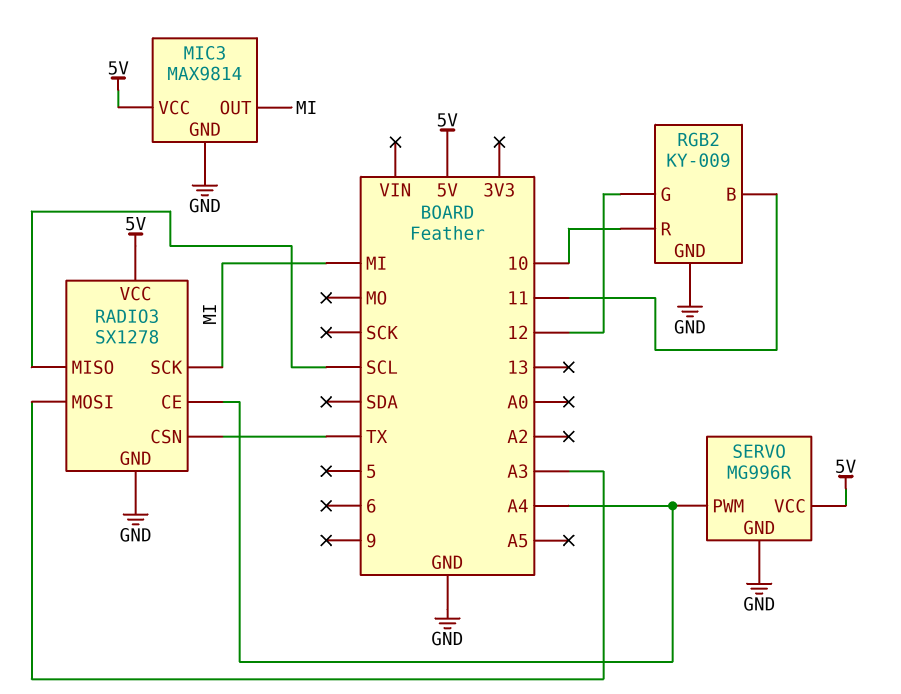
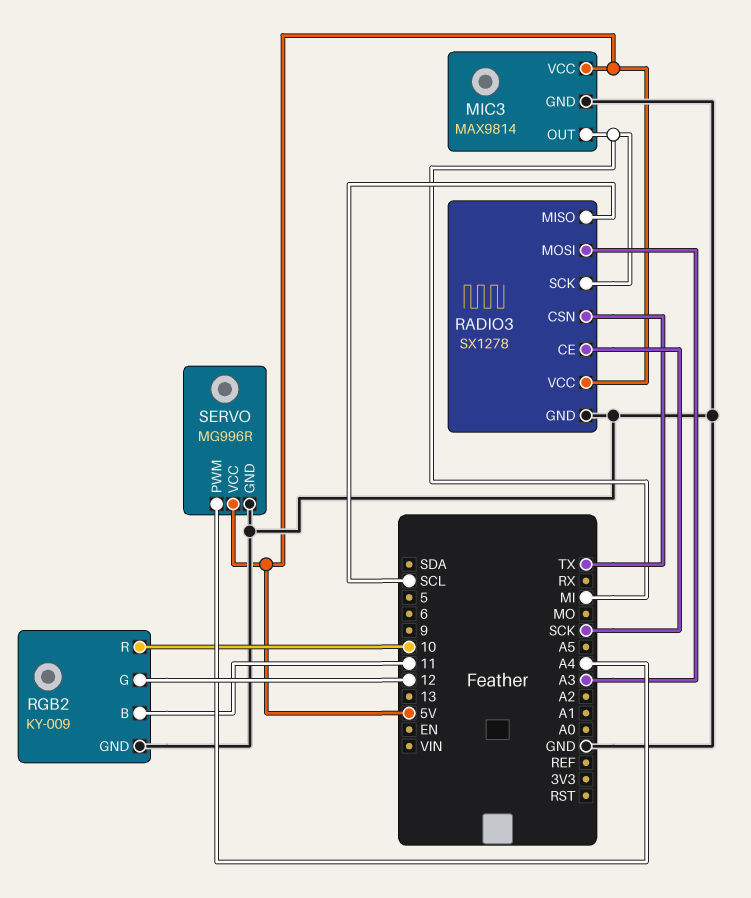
RADIO3 pin CE: A4 -> SCK

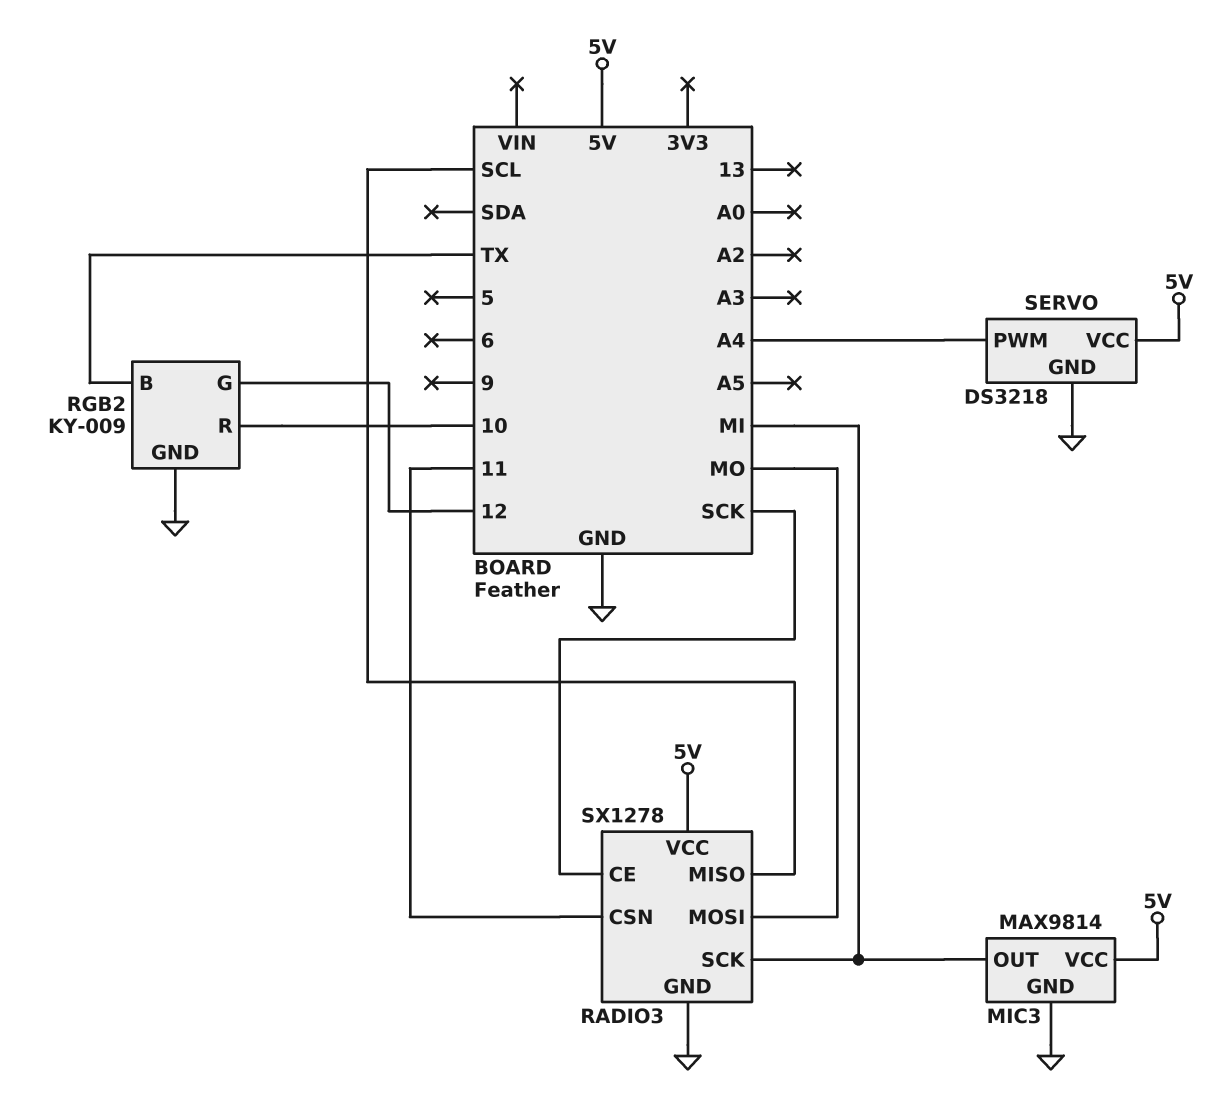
RADIO3 pin CSN: TX -> 11
RADIO3 pin MOSI: A3 -> MO
RGB2 pin B: 11 -> TX
SERVO: MG996R -> DS3218

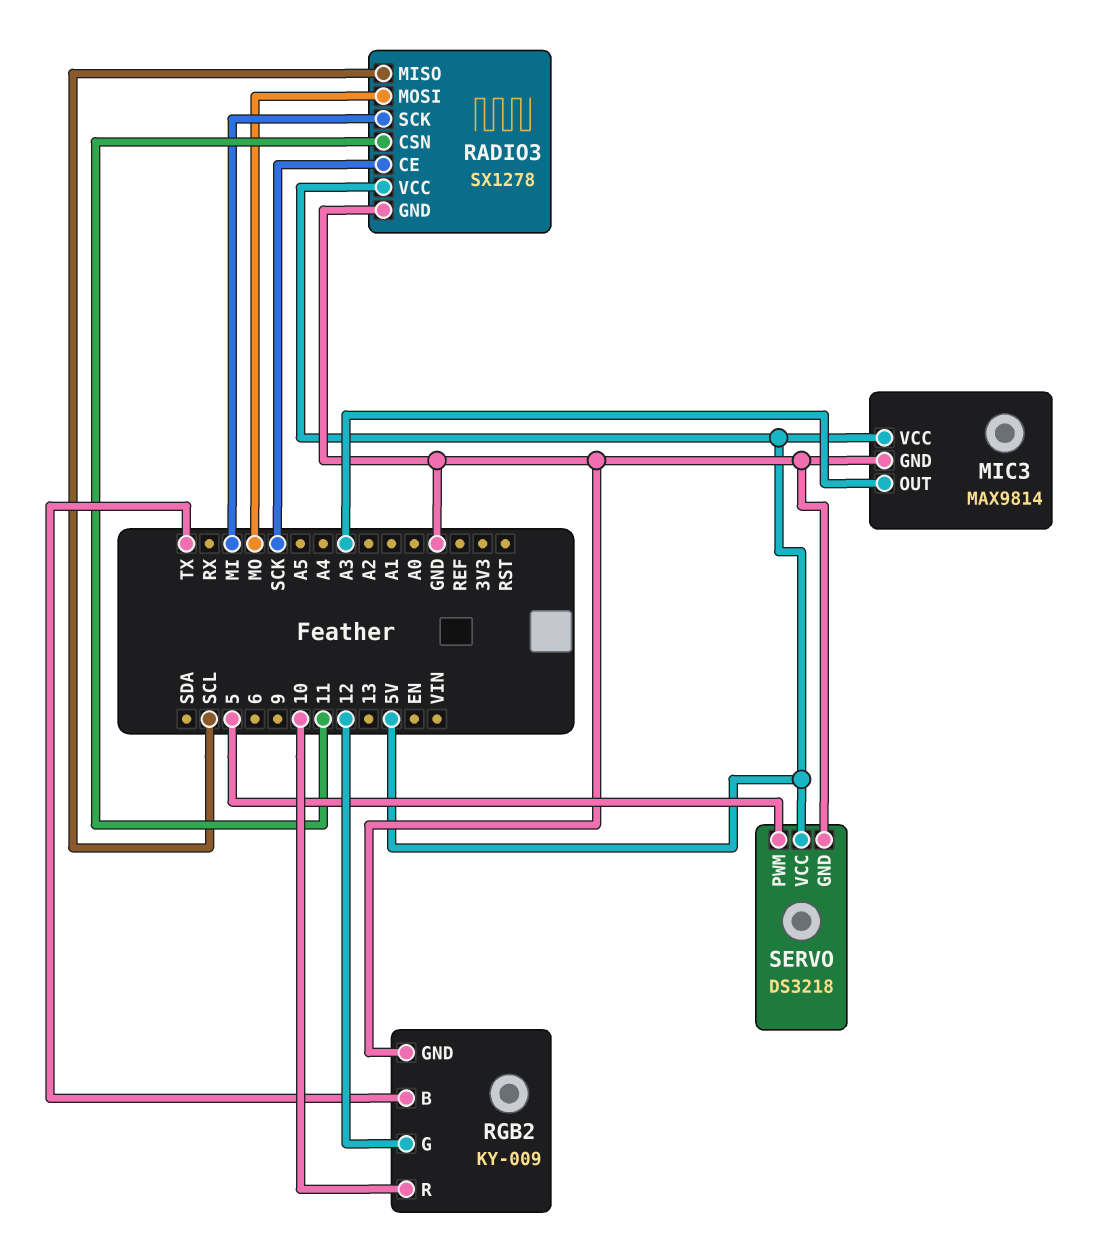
MIC3 pin OUT: MI -> A3
SERVO pin PWM: A4 -> 5

